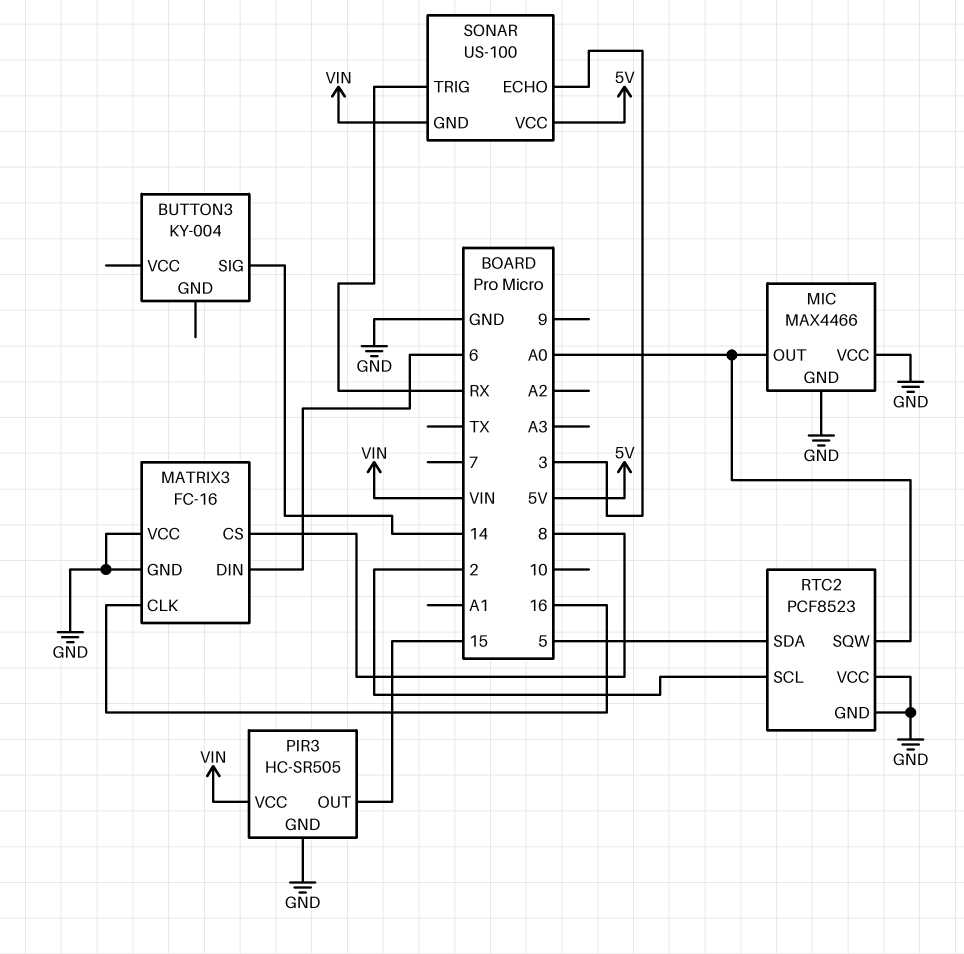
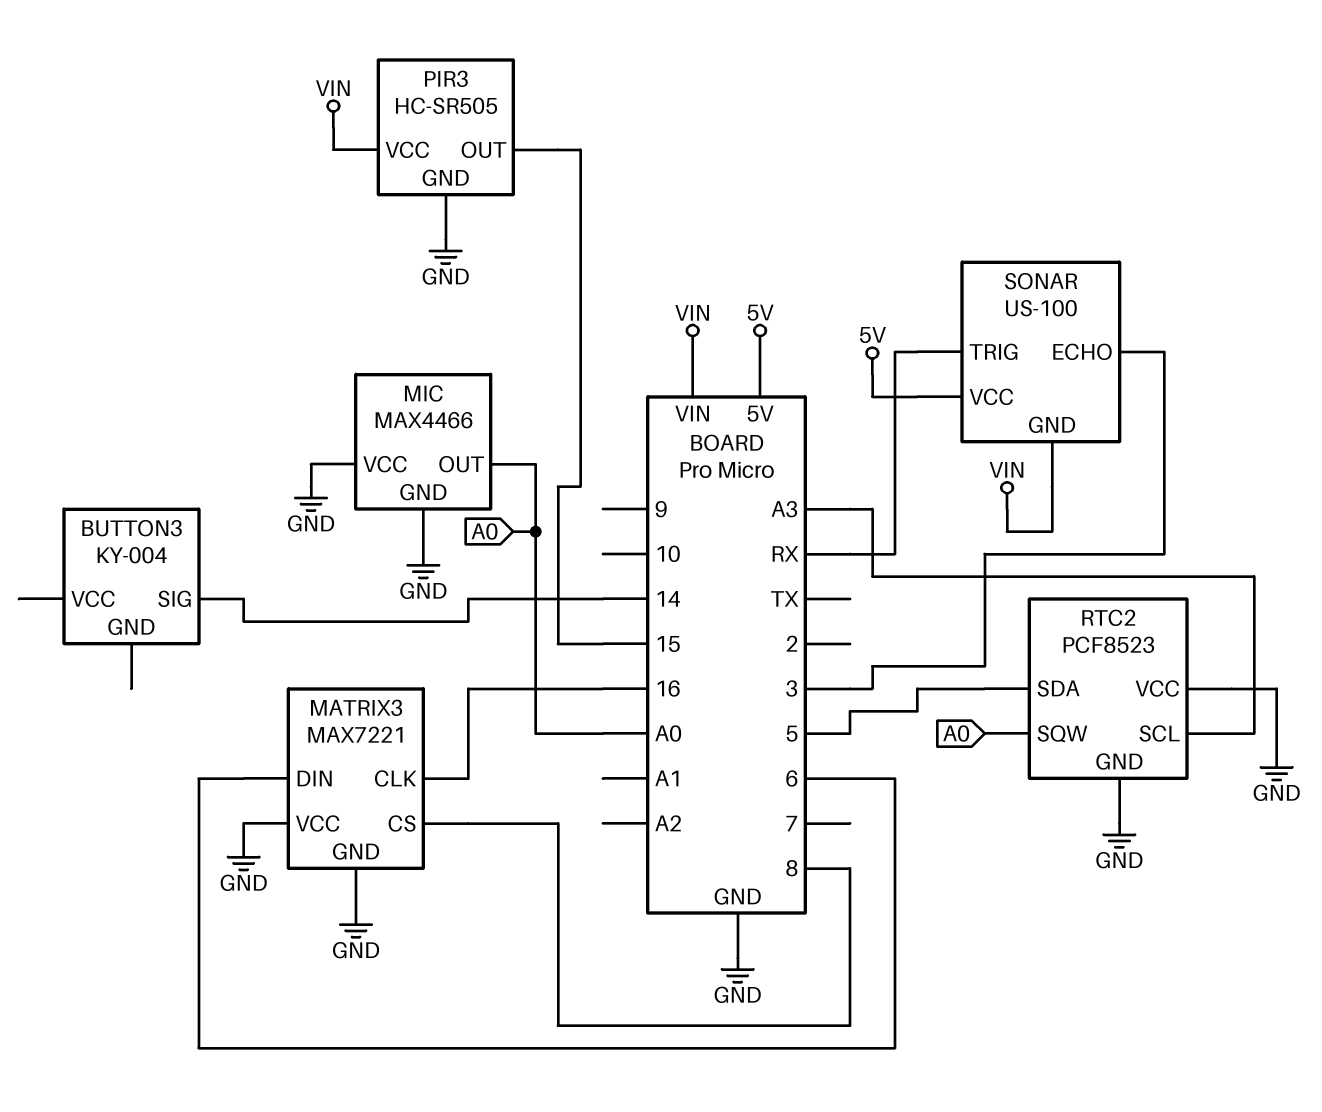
MATRIX3: FC-16 -> MAX7221
RTC2 pin SCL: 2 -> A3

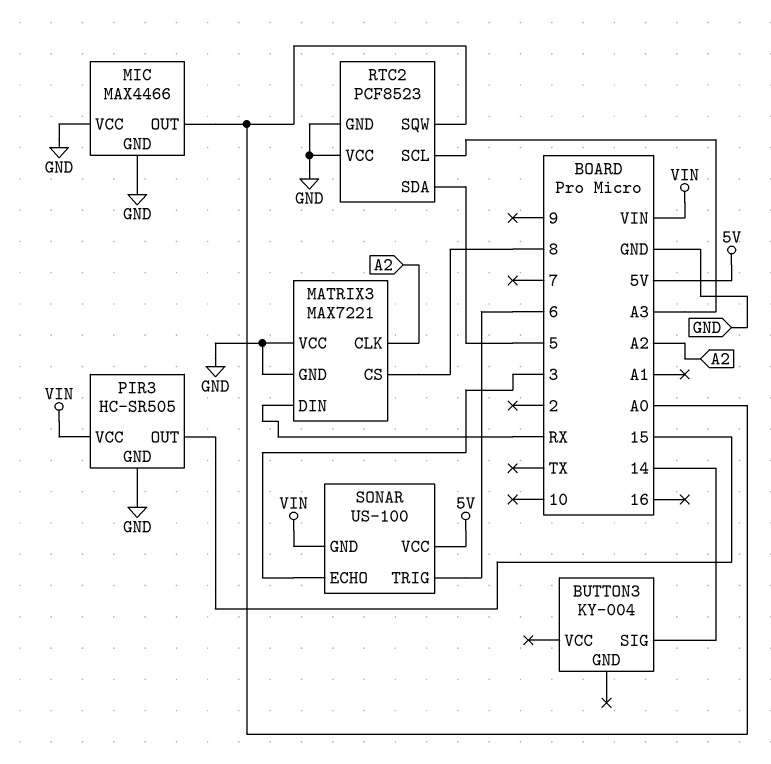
MATRIX3 pin CLK: 16 -> A2
MATRIX3 pin DIN: 6 -> RX
SONAR pin TRIG: RX -> 6

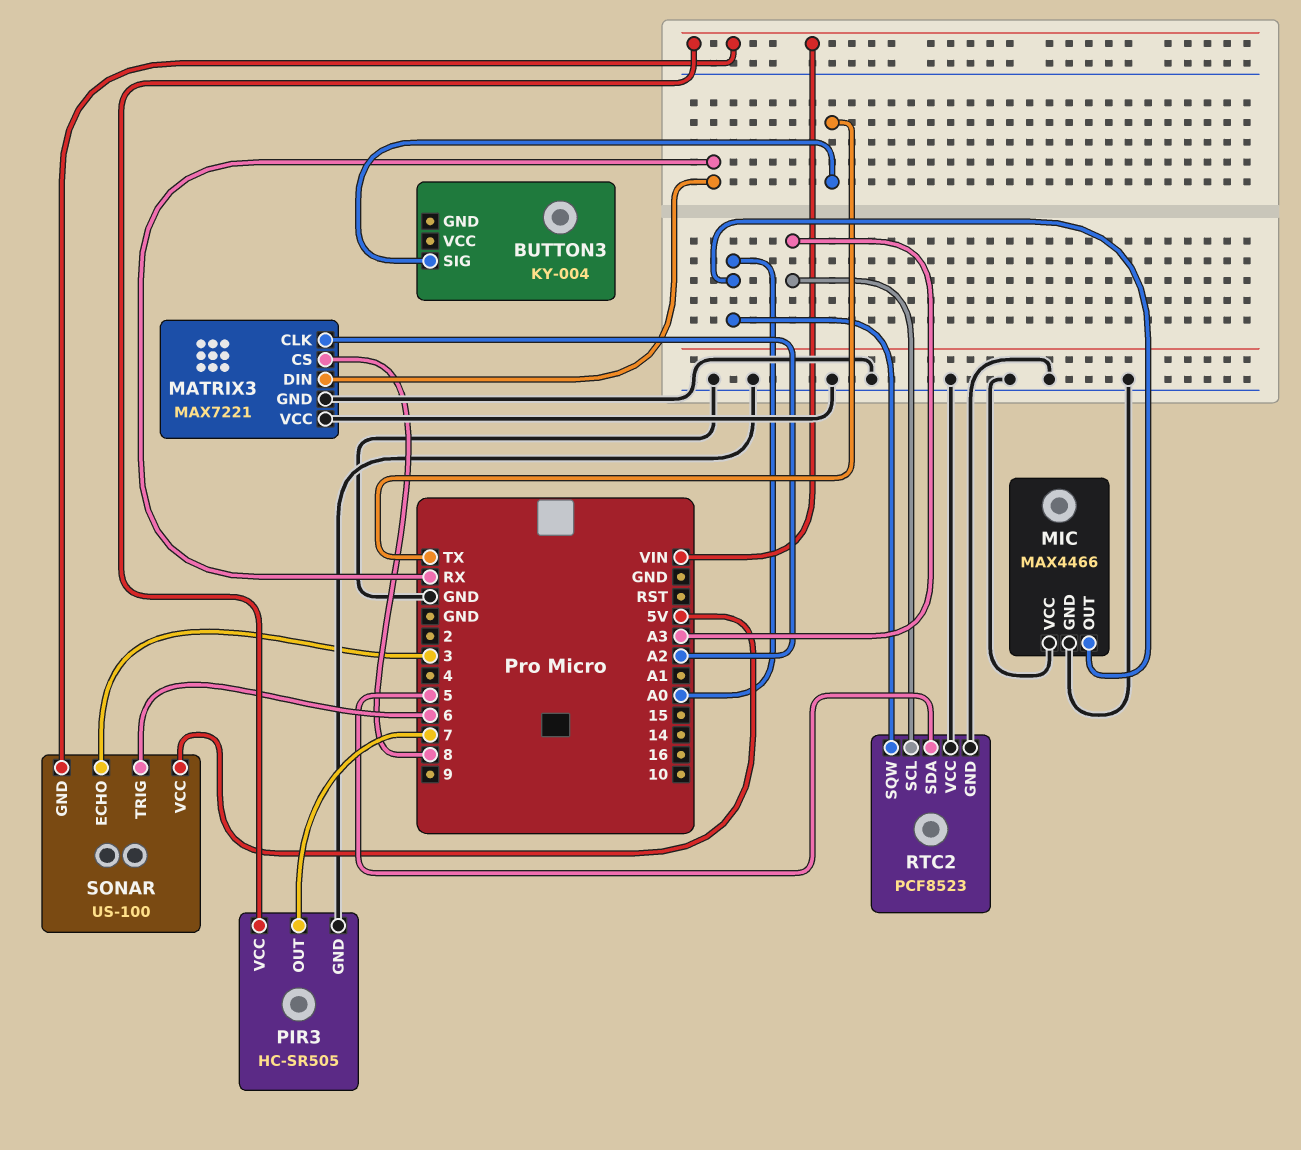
BUTTON3 pin SIG: 14 -> TX
PIR3 pin OUT: 15 -> 7

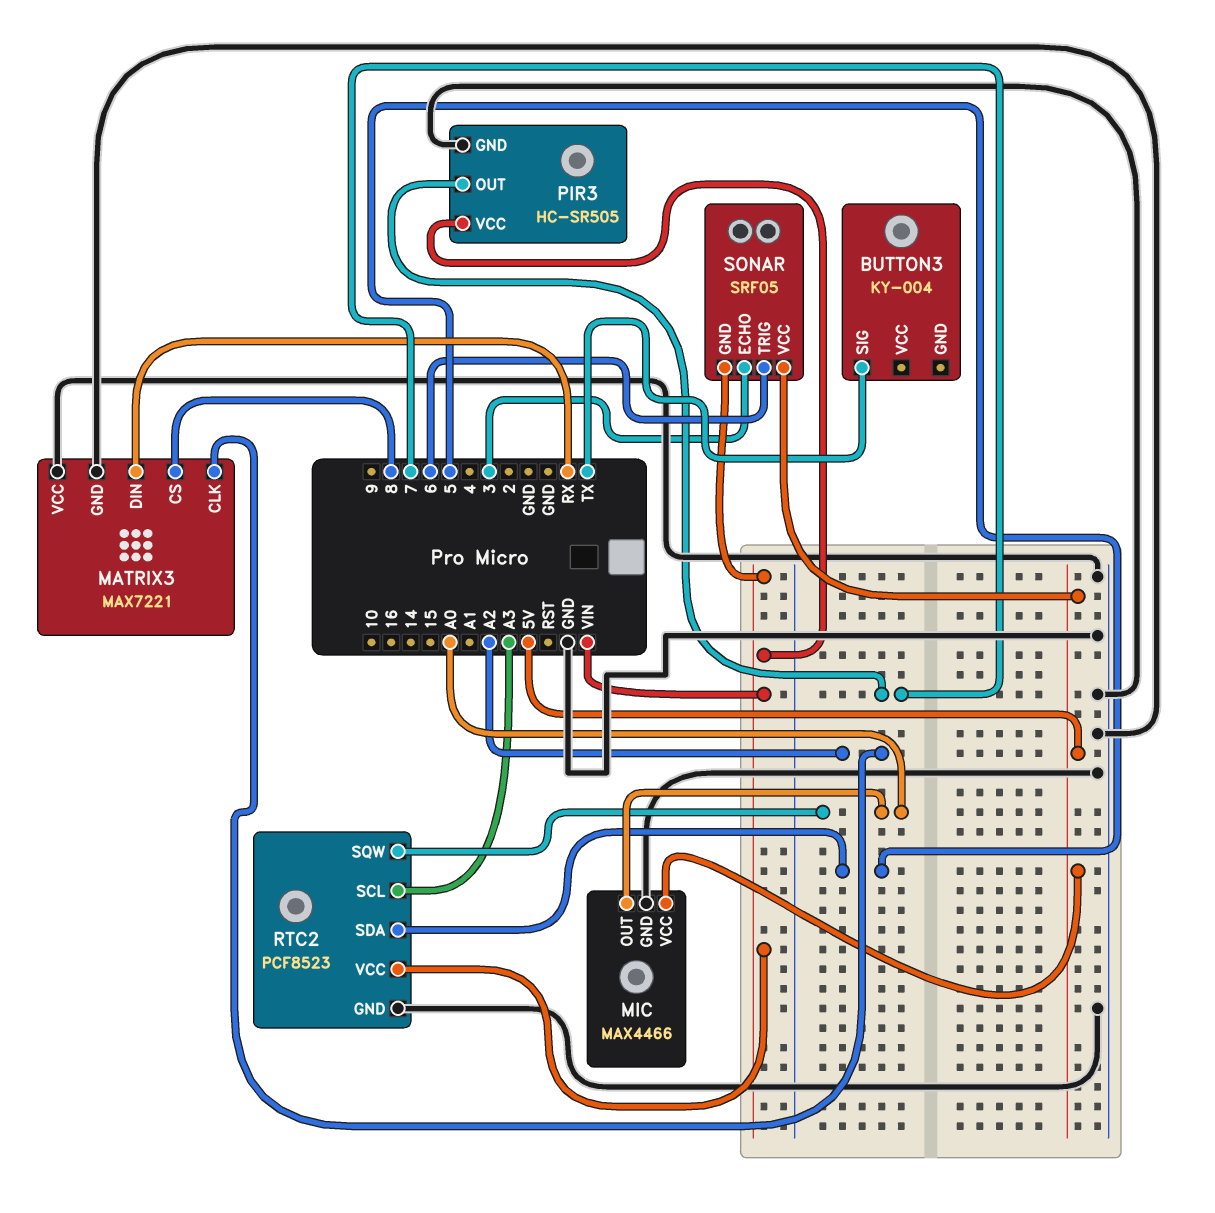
MIC pin VCC: GND -> 5V
RTC2 pin VCC: GND -> VIN
SONAR: US-100 -> SRF05

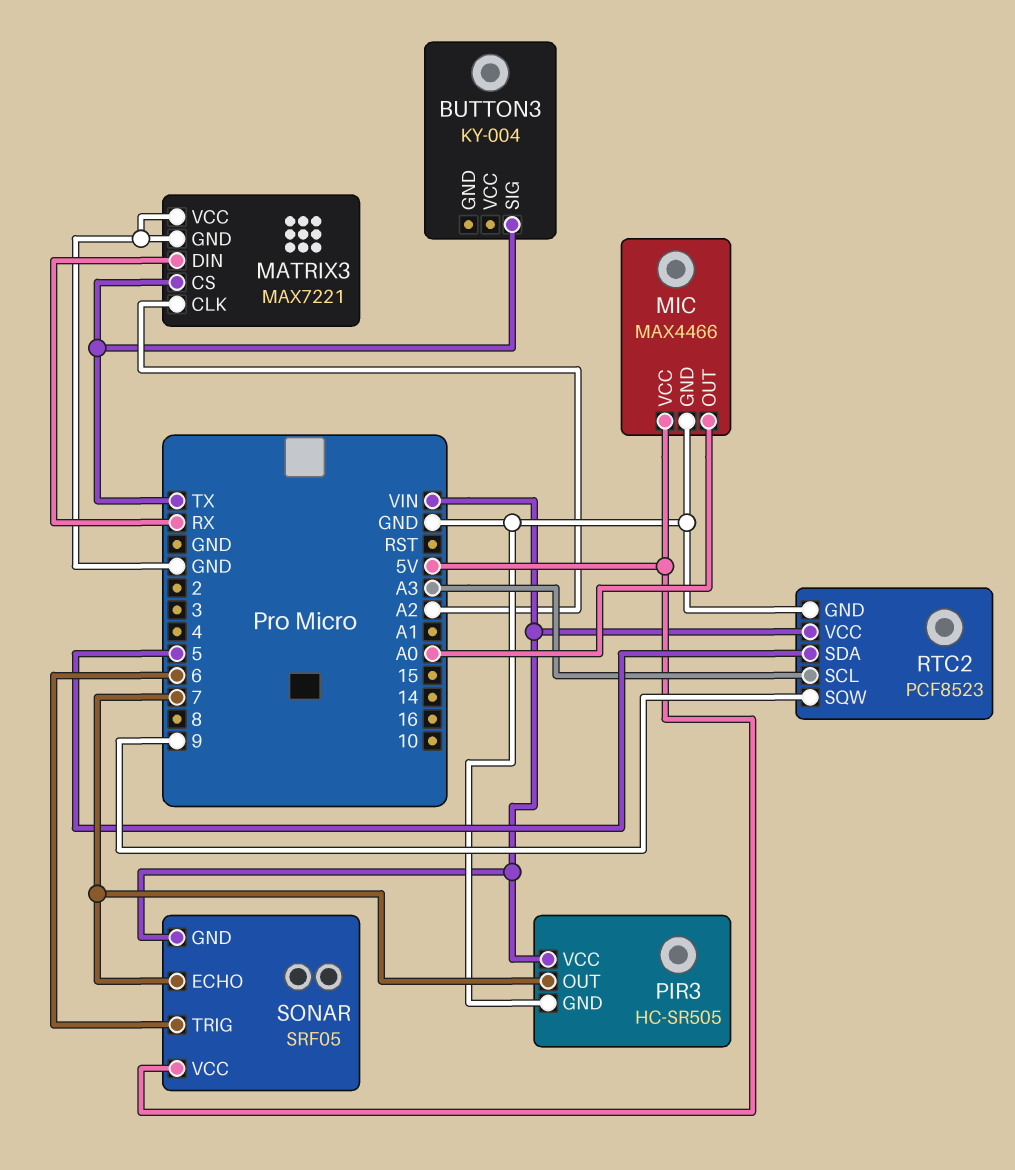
MATRIX3 pin CS: 8 -> TX
RTC2 pin SQW: A0 -> 9
SONAR pin ECHO: 3 -> 7

